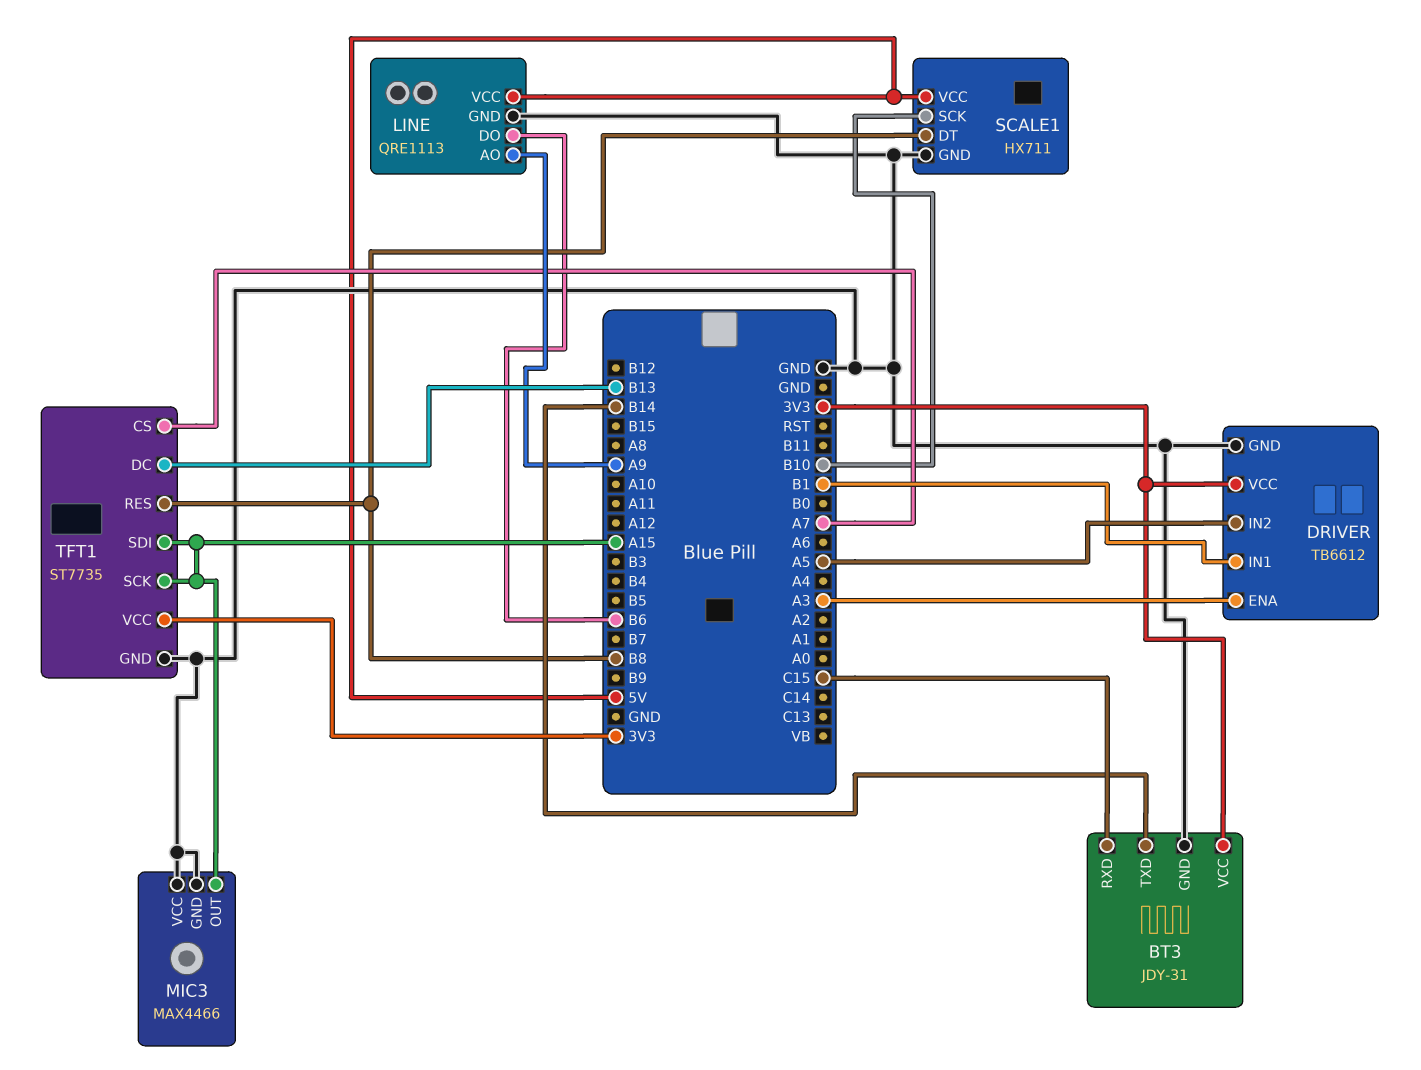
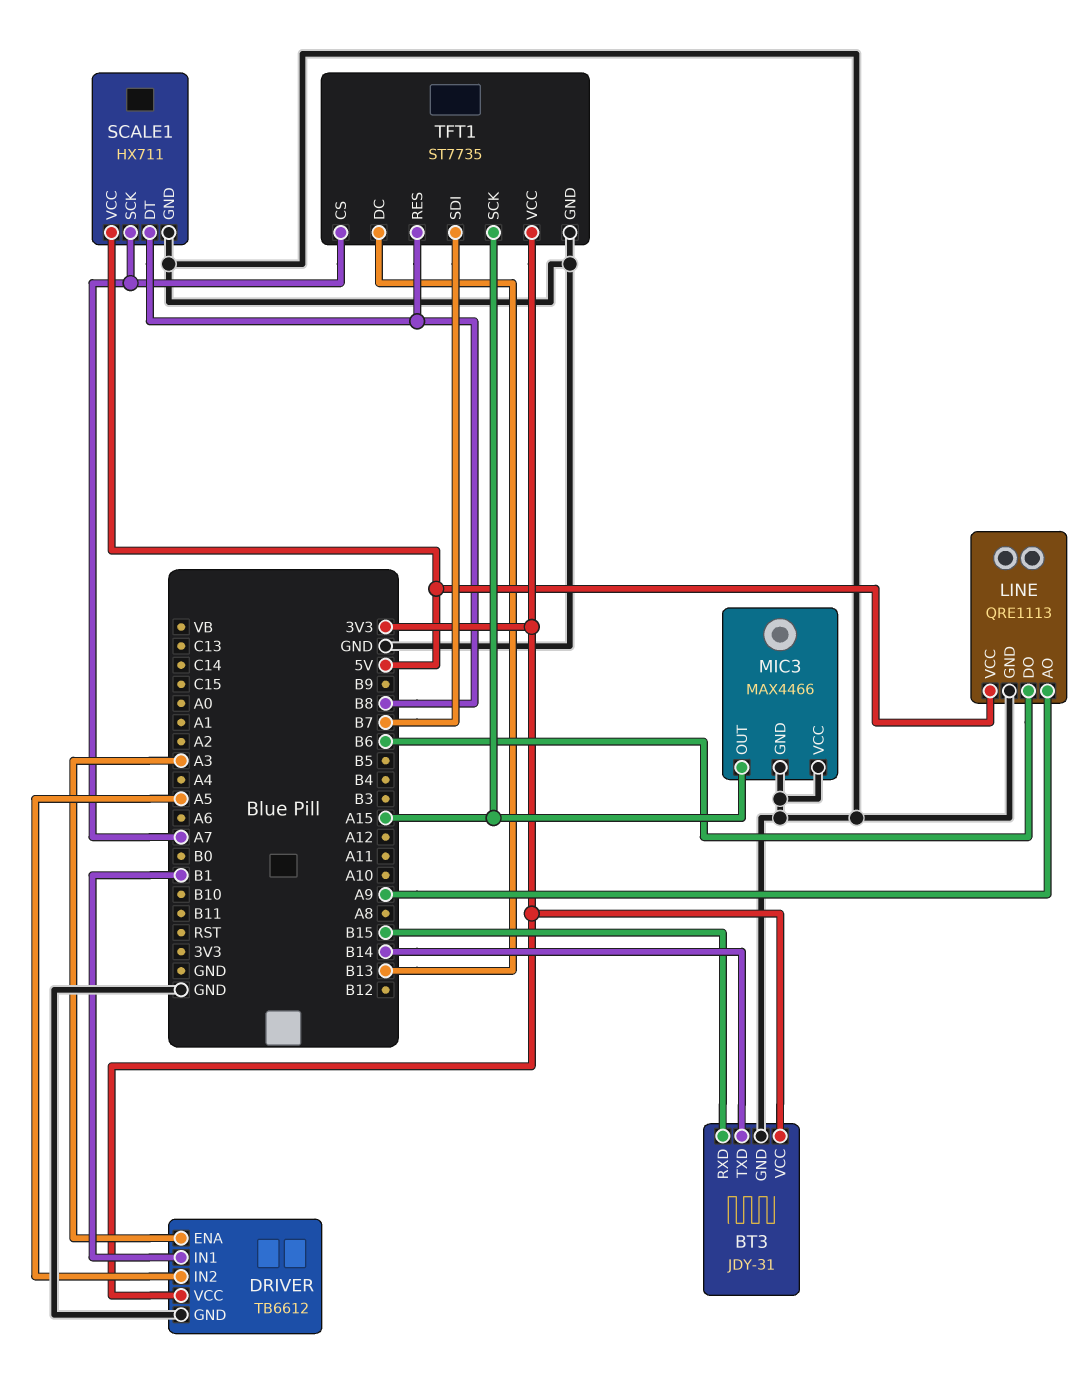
BT3 pin RXD: C15 -> B15
SCALE1 pin SCK: B10 -> A7
TFT1 pin SDI: A15 -> B7

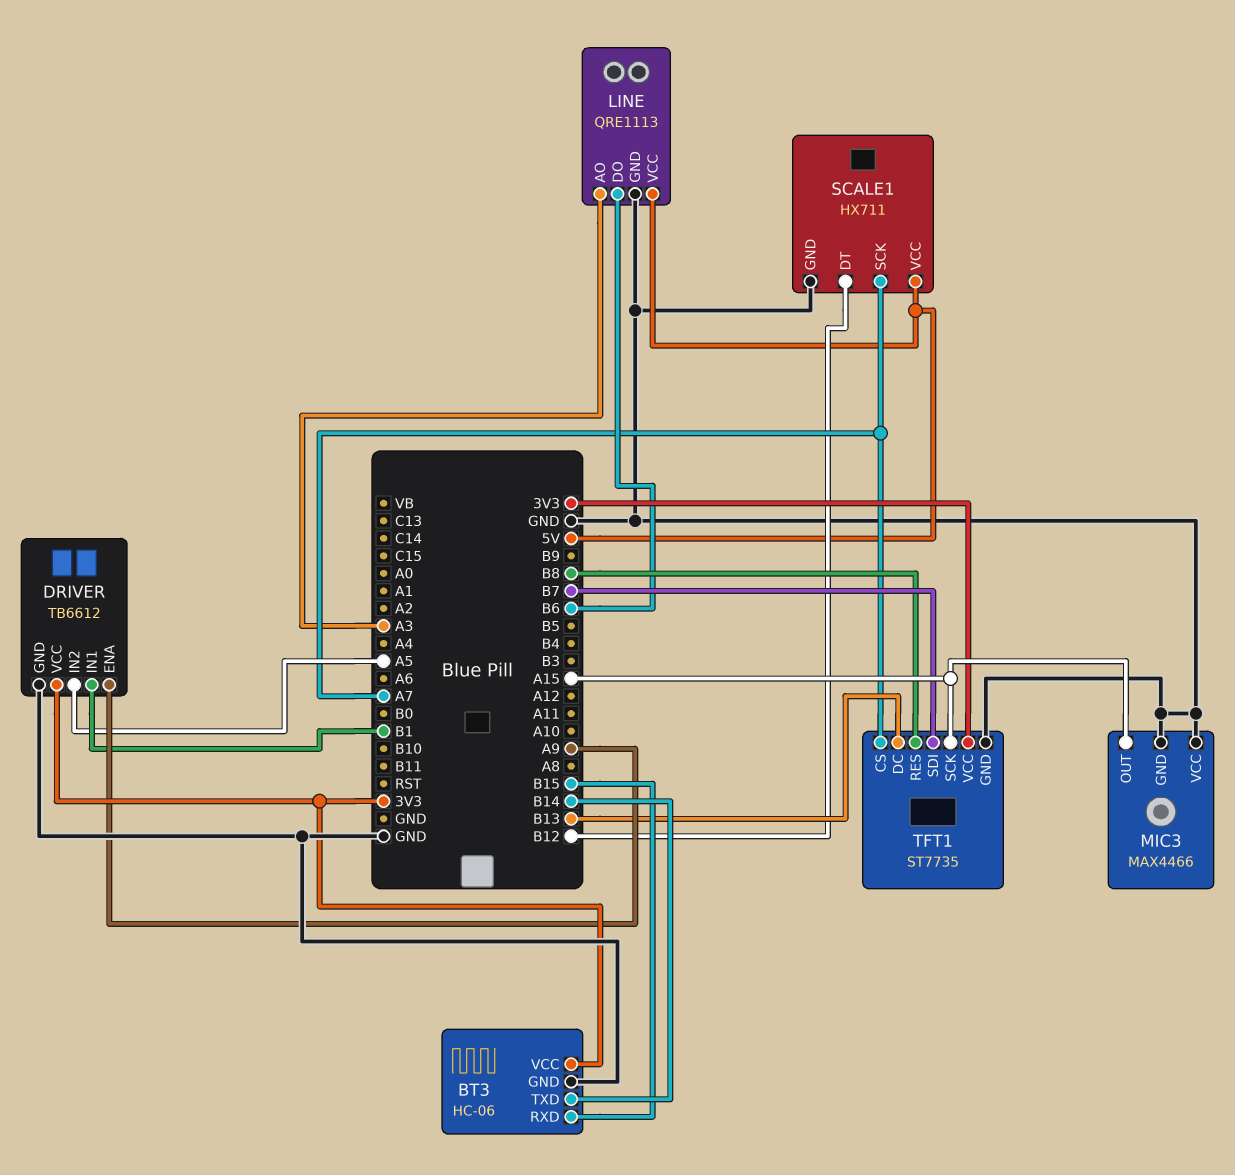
BT3: JDY-31 -> HC-06
DRIVER pin ENA: A3 -> A9
LINE pin AO: A9 -> A3
SCALE1 pin DT: B8 -> B12

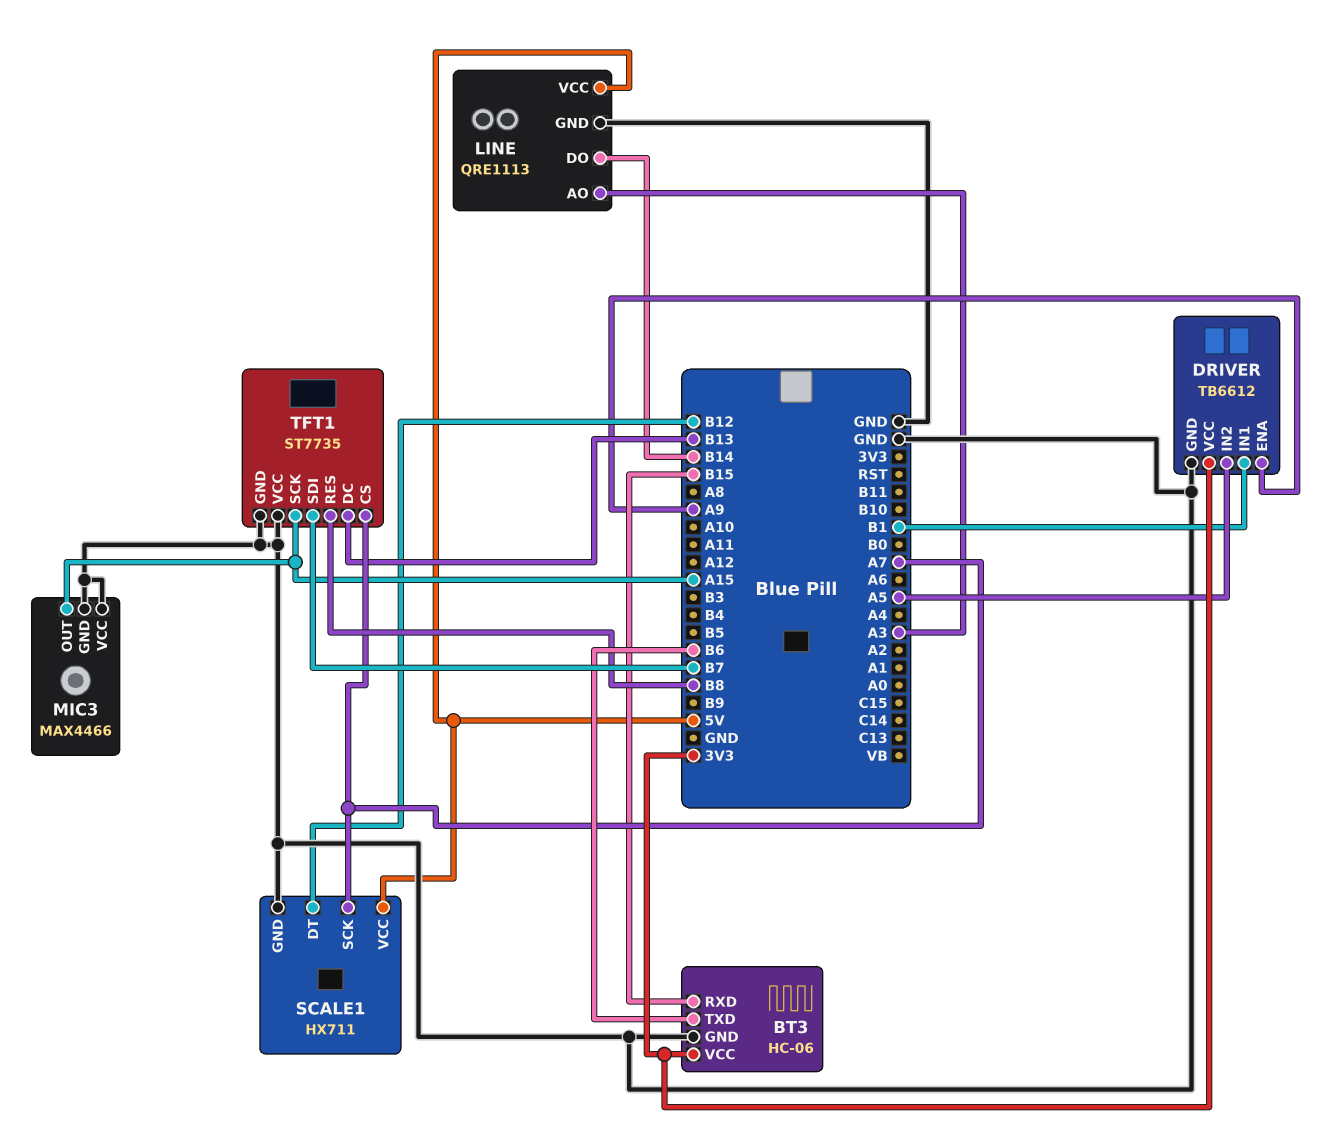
BT3 pin TXD: B14 -> B6
LINE pin DO: B6 -> B14
TFT1 pin VCC: 3V3 -> GND

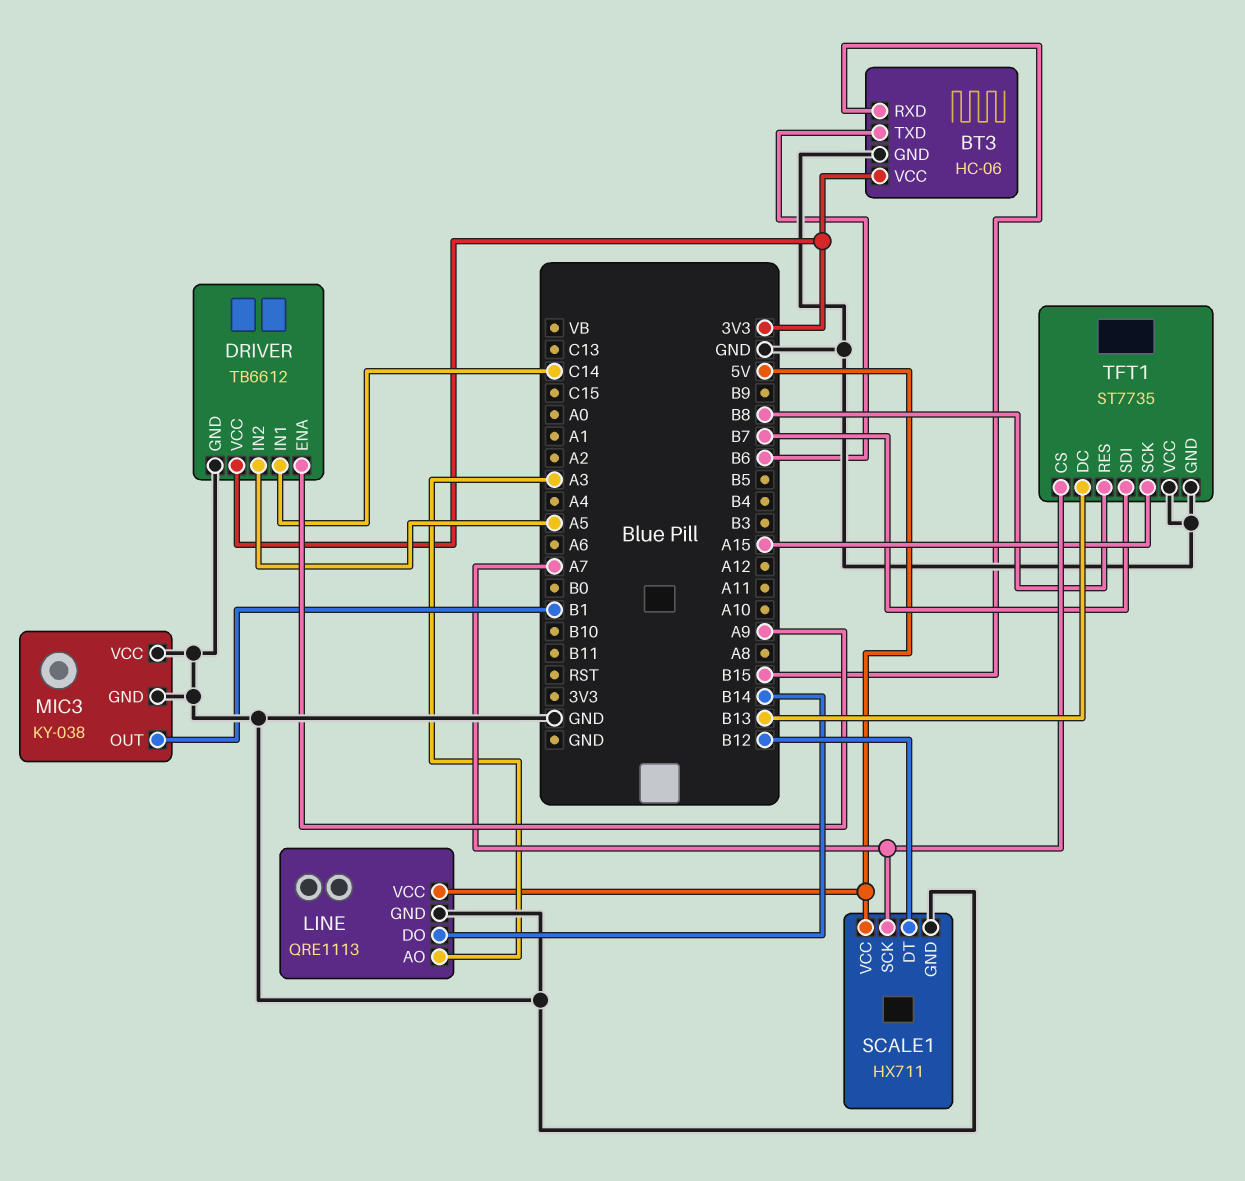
DRIVER pin IN1: B1 -> C14
MIC3: MAX4466 -> KY-038
MIC3 pin OUT: A15 -> B1

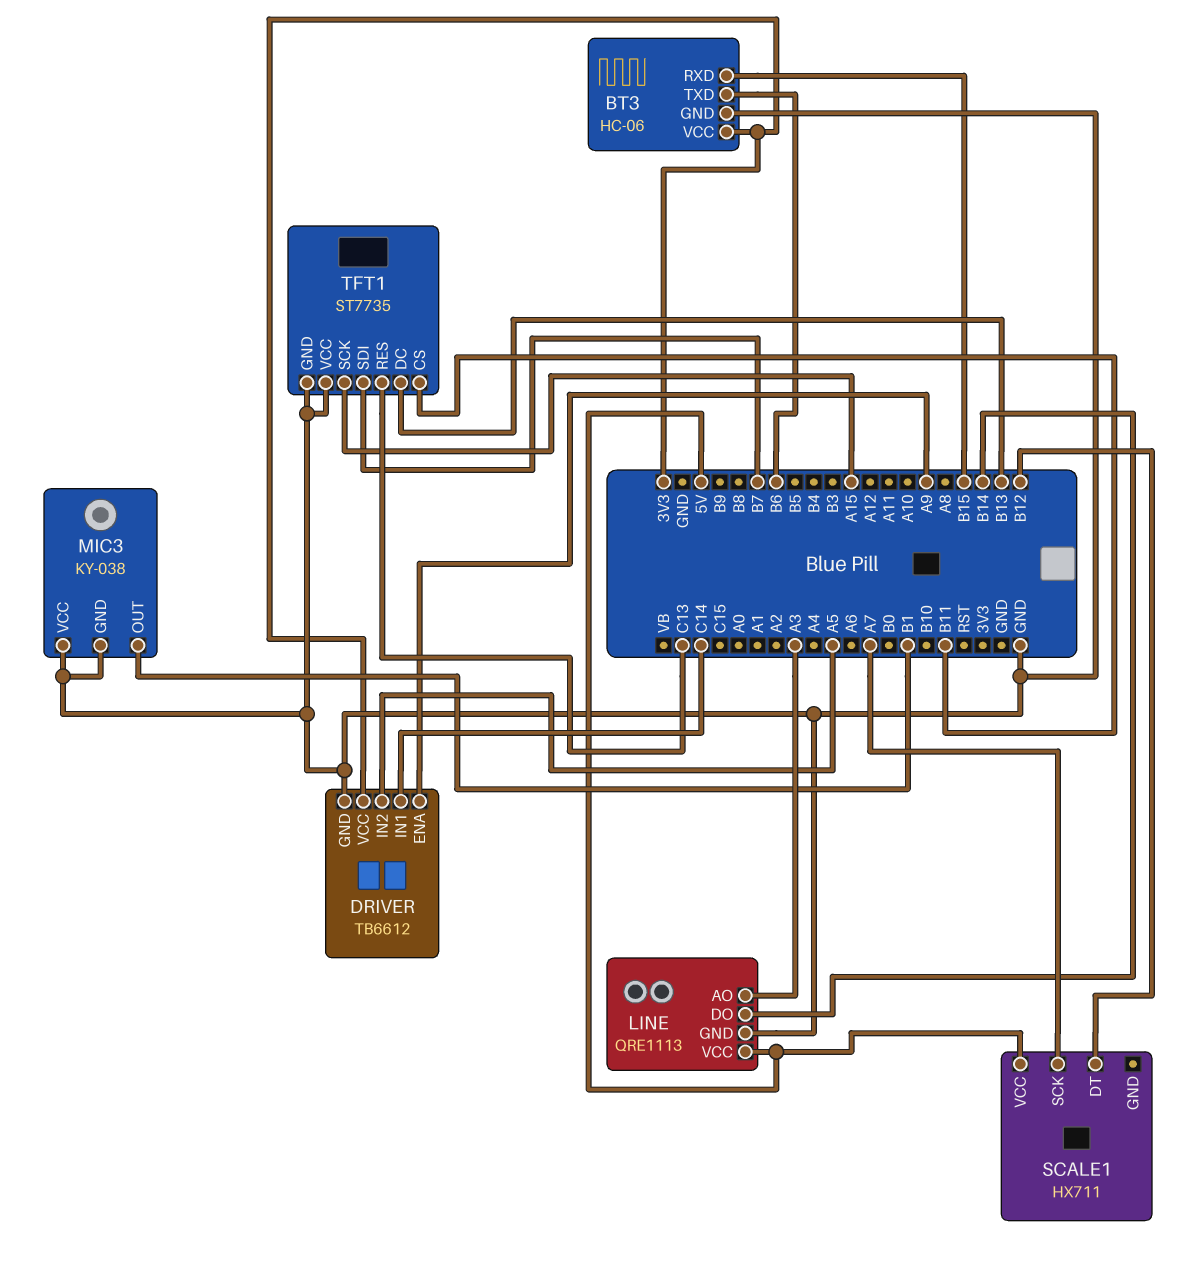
SCALE1 pin GND: GND -> none
TFT1 pin CS: A7 -> B11
TFT1 pin RES: B8 -> C13

